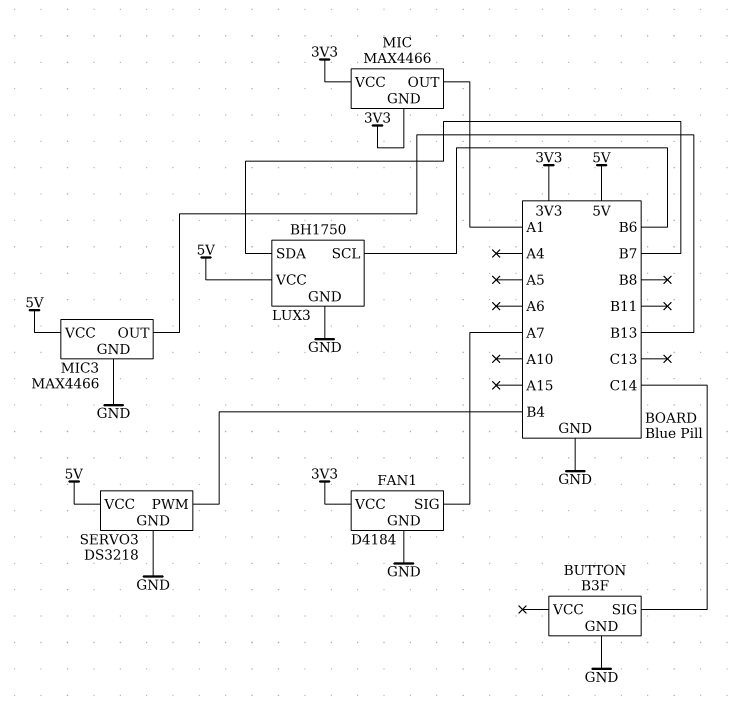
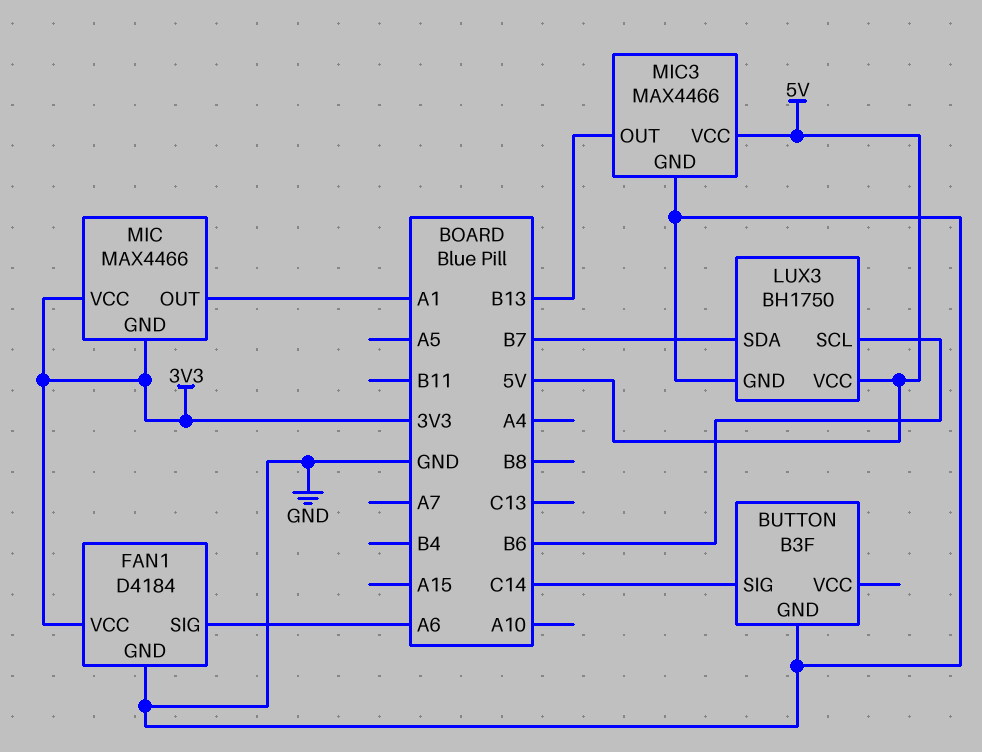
FAN1 pin SIG: A7 -> A6
SERVO3: DS3218 -> none
SERVO3 pin GND: GND -> none
SERVO3 pin PWM: B4 -> none
SERVO3 pin VCC: 5V -> none

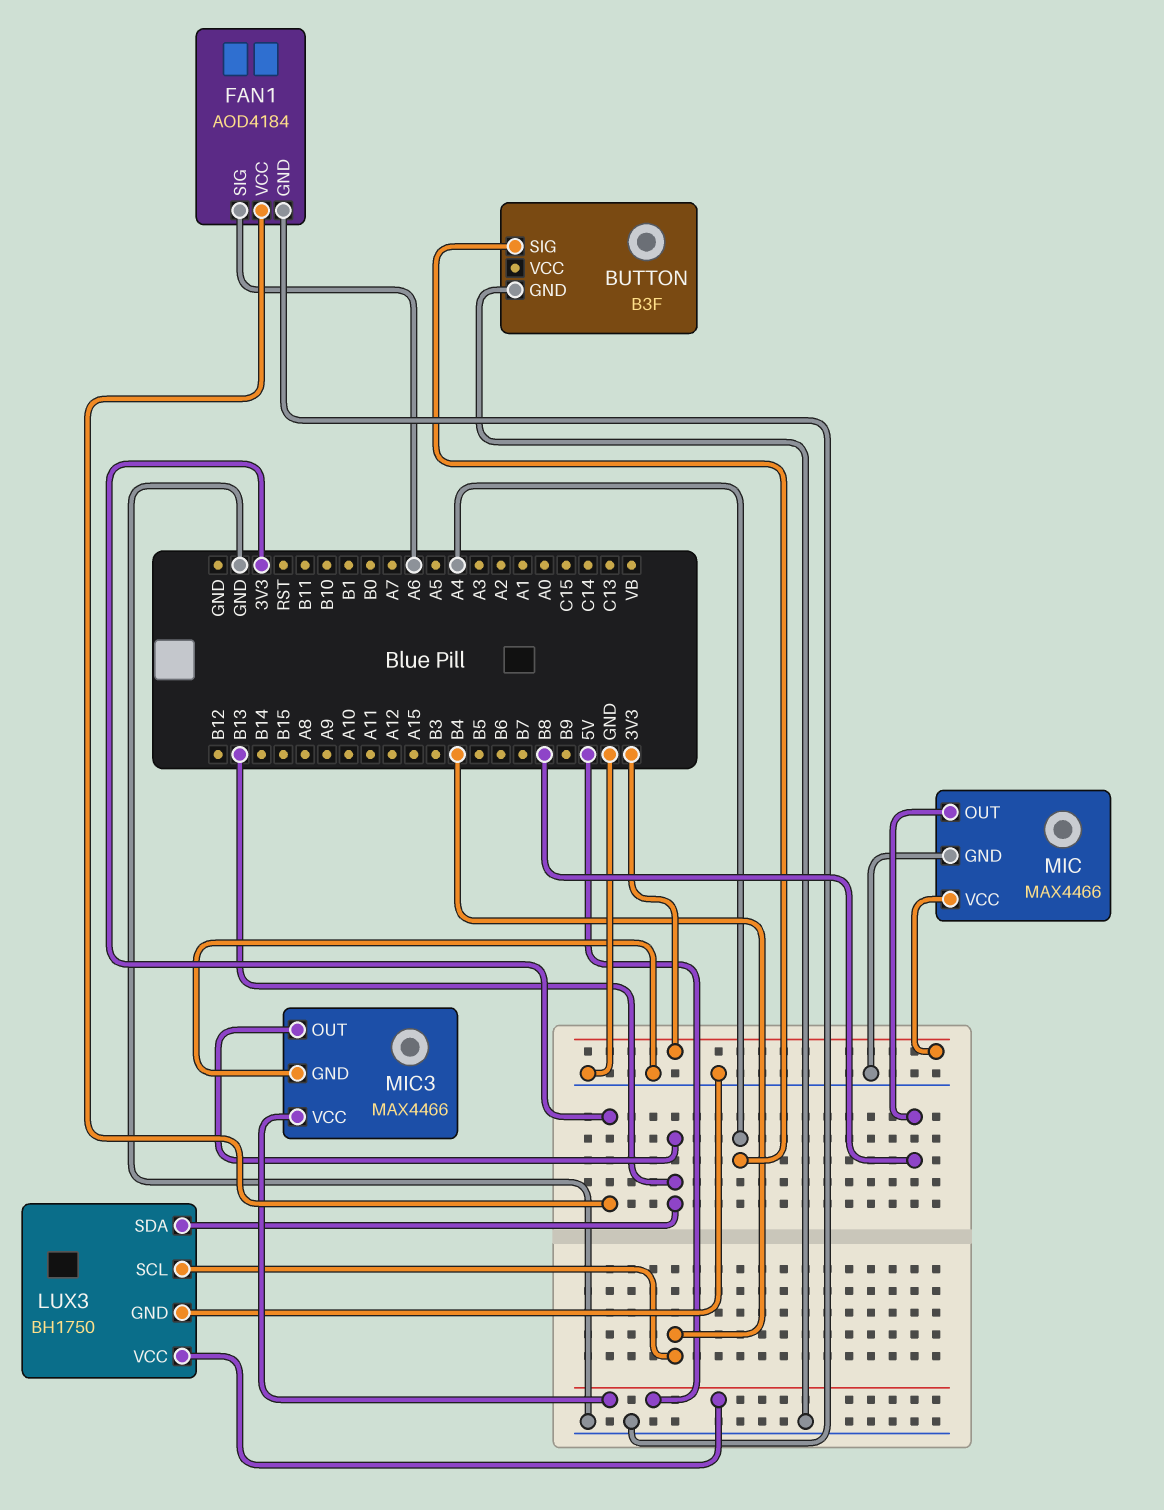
BUTTON pin SIG: C14 -> A4
FAN1: D4184 -> AOD4184
LUX3 pin SCL: B6 -> B4
LUX3 pin SDA: B7 -> B13
MIC pin GND: 3V3 -> GND
MIC pin OUT: A1 -> B8

